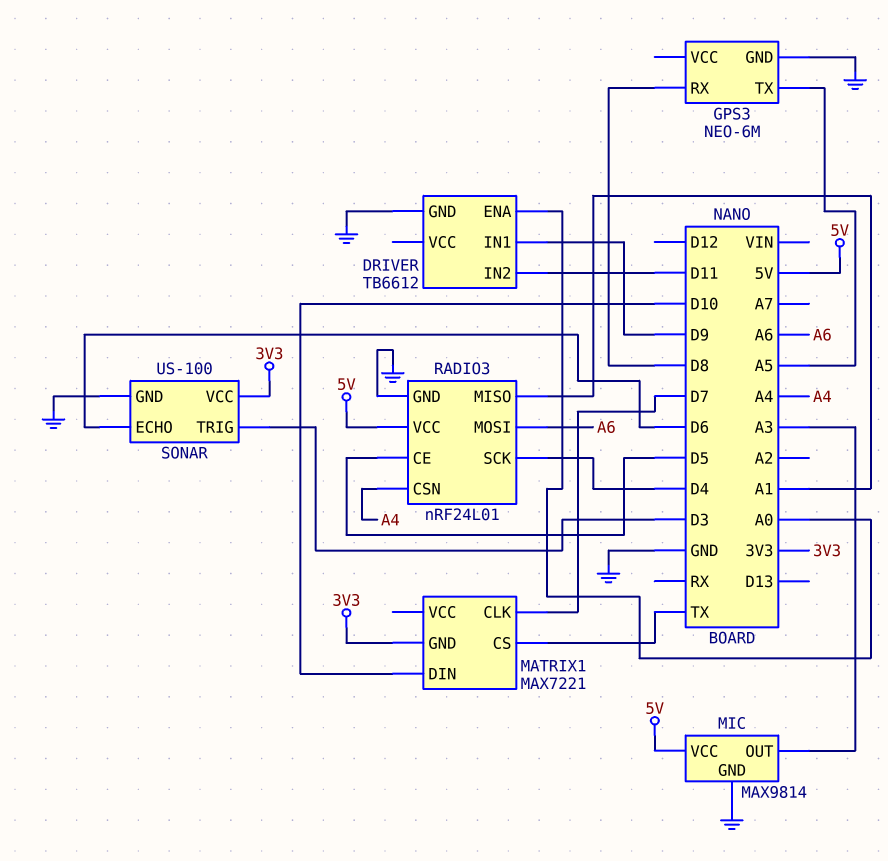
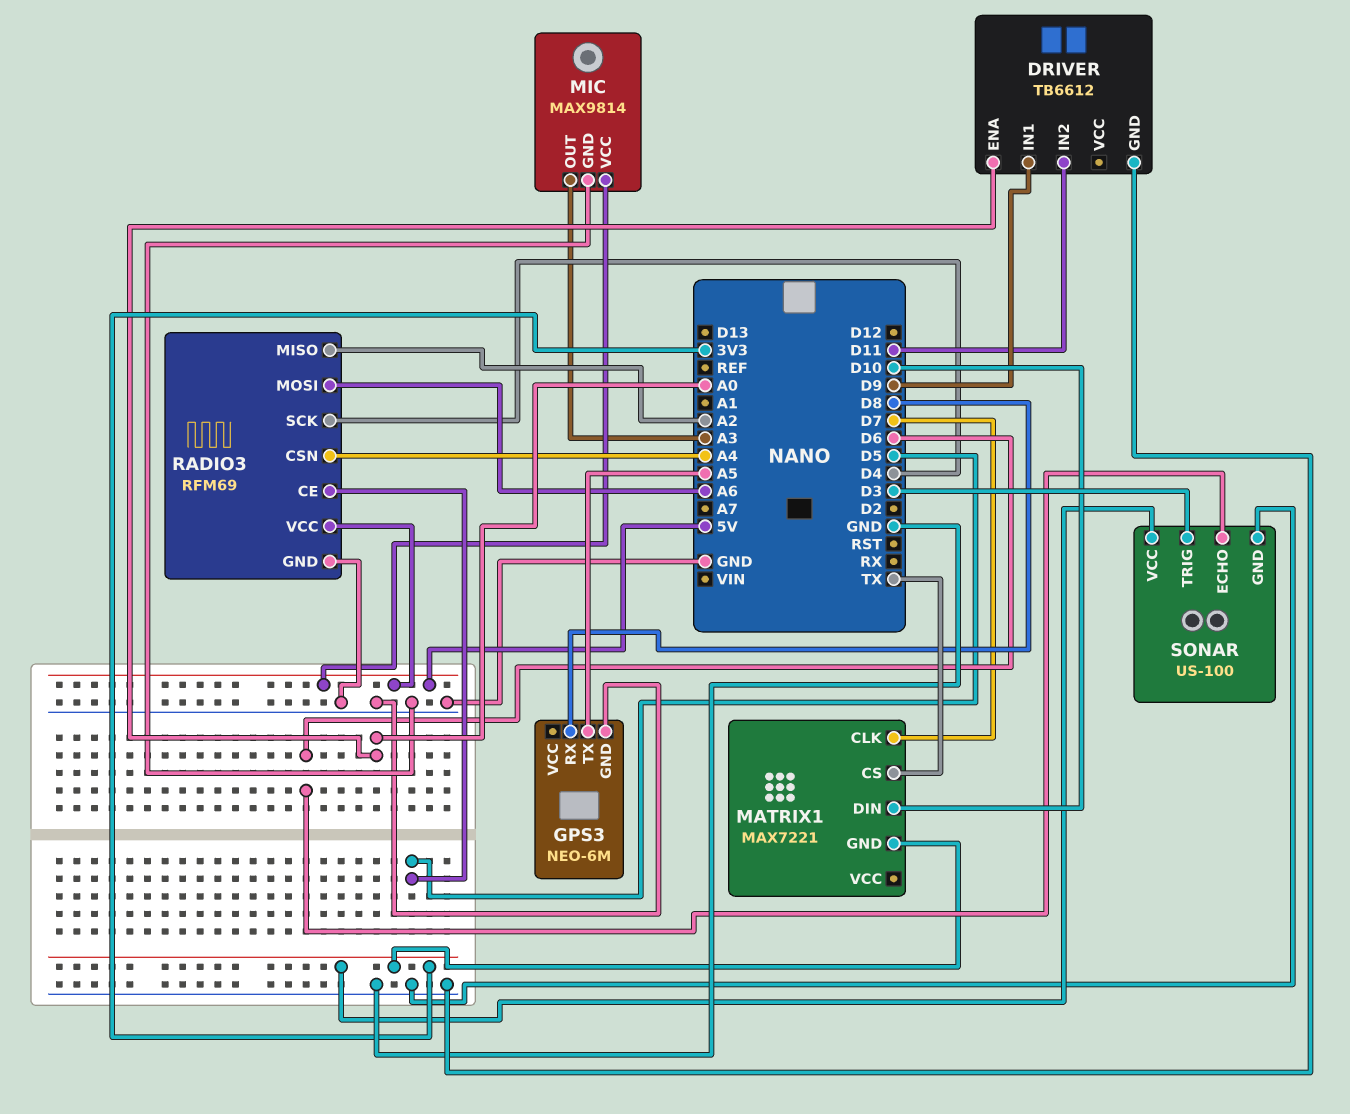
RADIO3: nRF24L01 -> RFM69
RADIO3 pin MISO: A1 -> A2

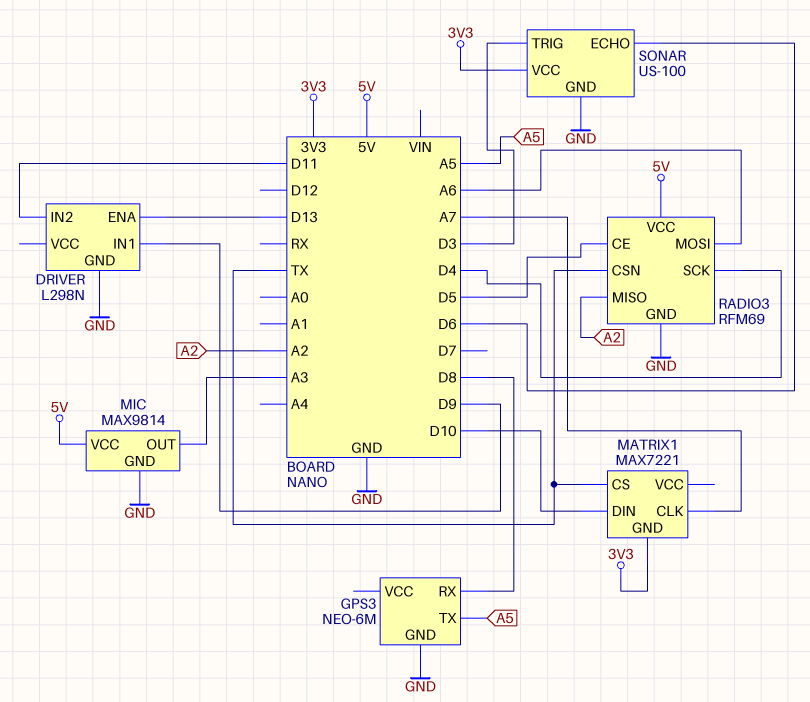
DRIVER: TB6612 -> L298N
DRIVER pin ENA: A0 -> D13
MATRIX1 pin CLK: D7 -> A7
RADIO3 pin CSN: A4 -> TX

